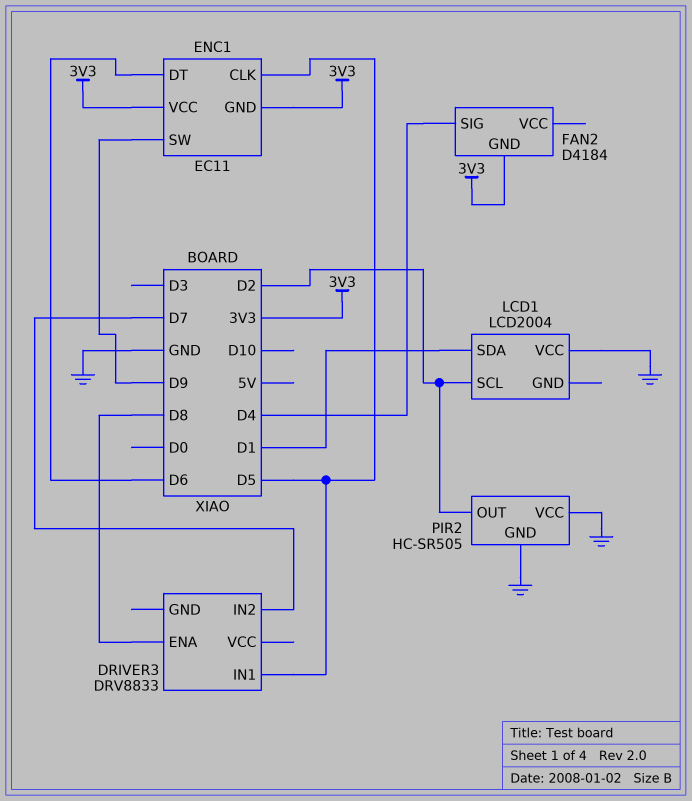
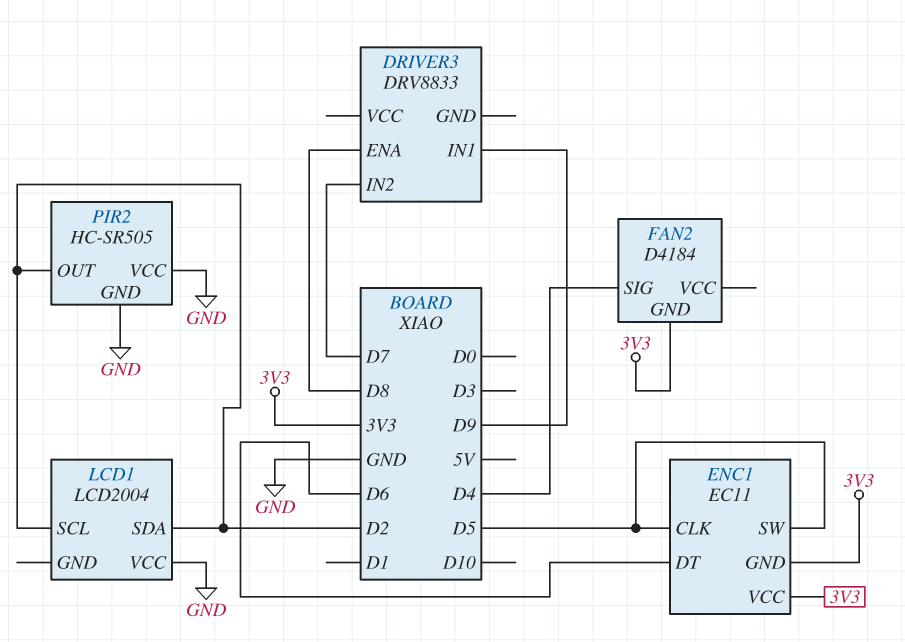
DRIVER3 pin IN1: D5 -> D9
ENC1 pin SW: D9 -> D5
LCD1 pin SDA: D1 -> D2

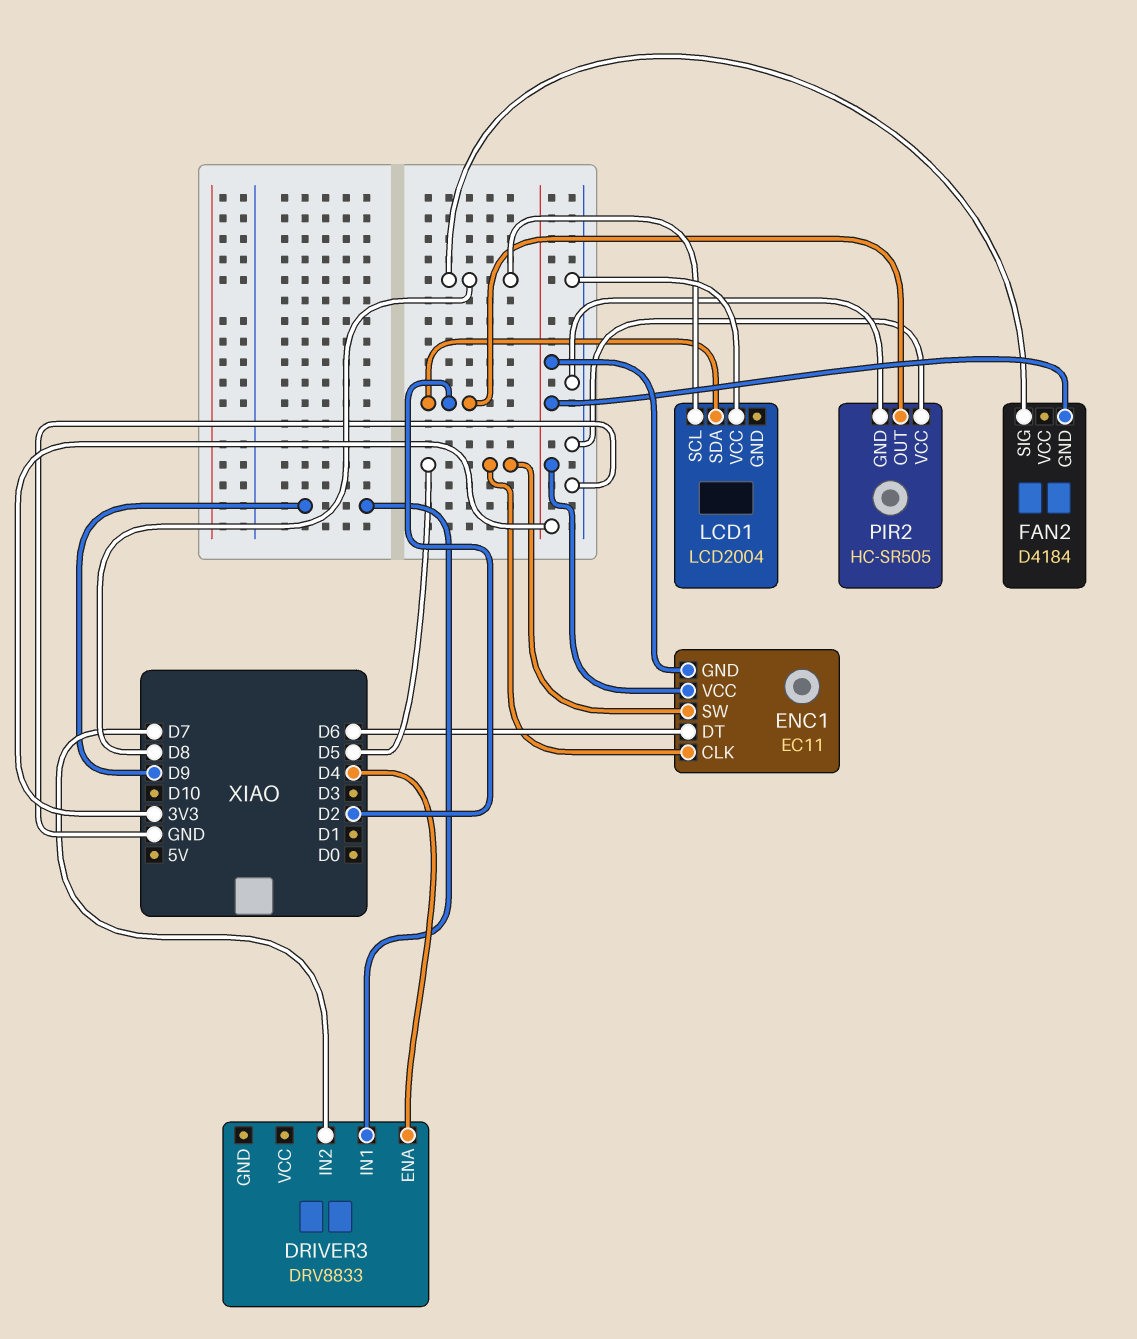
DRIVER3 pin ENA: D8 -> D4
FAN2 pin SIG: D4 -> D8
LCD1 pin SCL: D2 -> D8

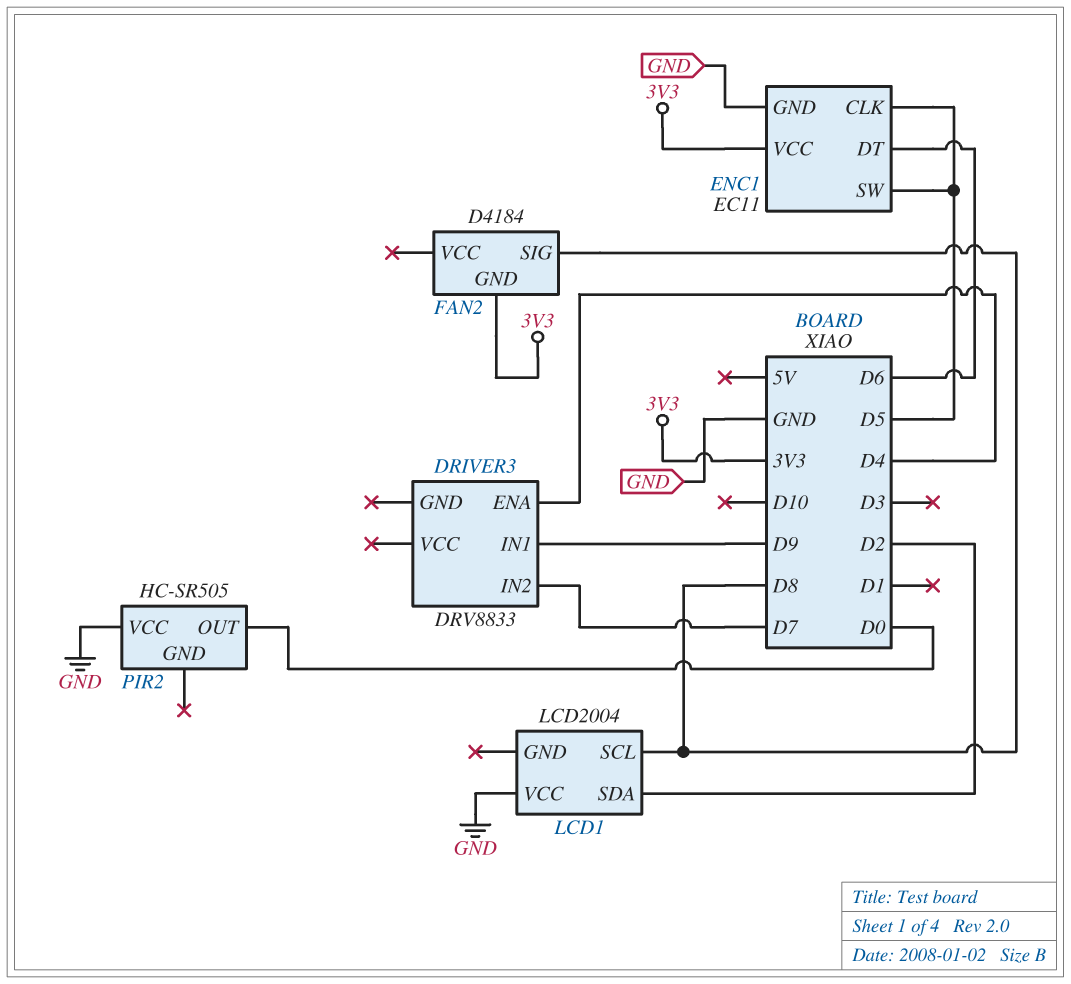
ENC1 pin GND: 3V3 -> GND
PIR2 pin GND: GND -> none
PIR2 pin OUT: D2 -> D0

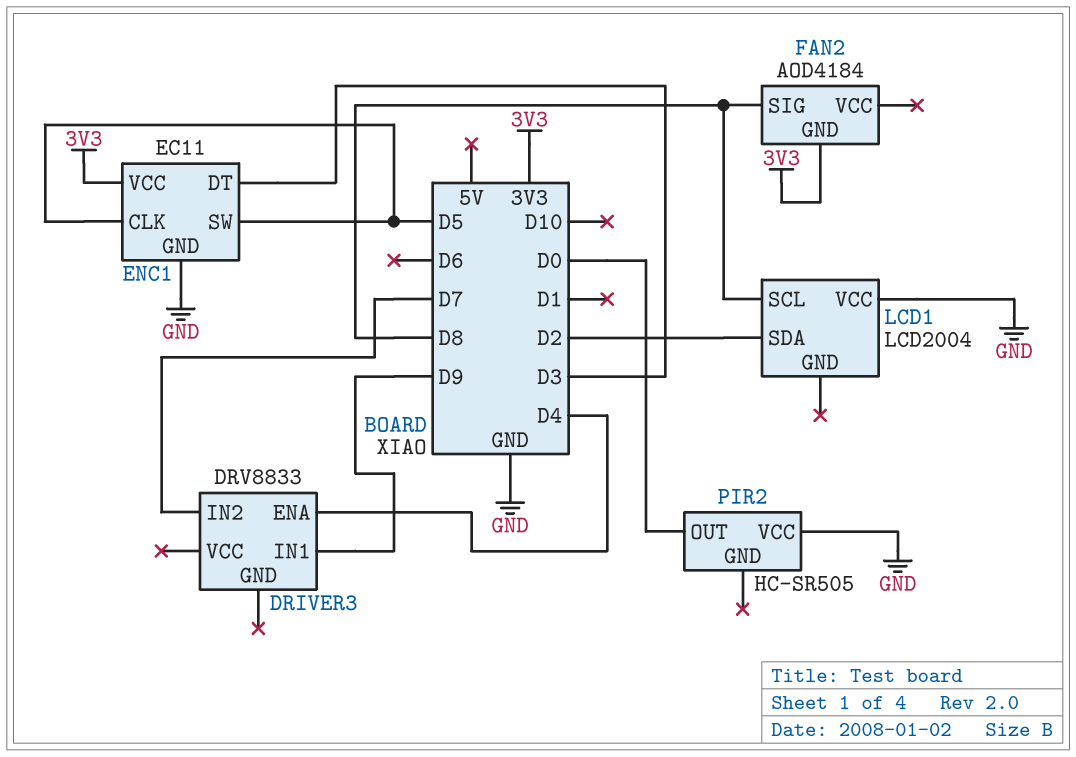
ENC1 pin DT: D6 -> D3
FAN2: D4184 -> AOD4184

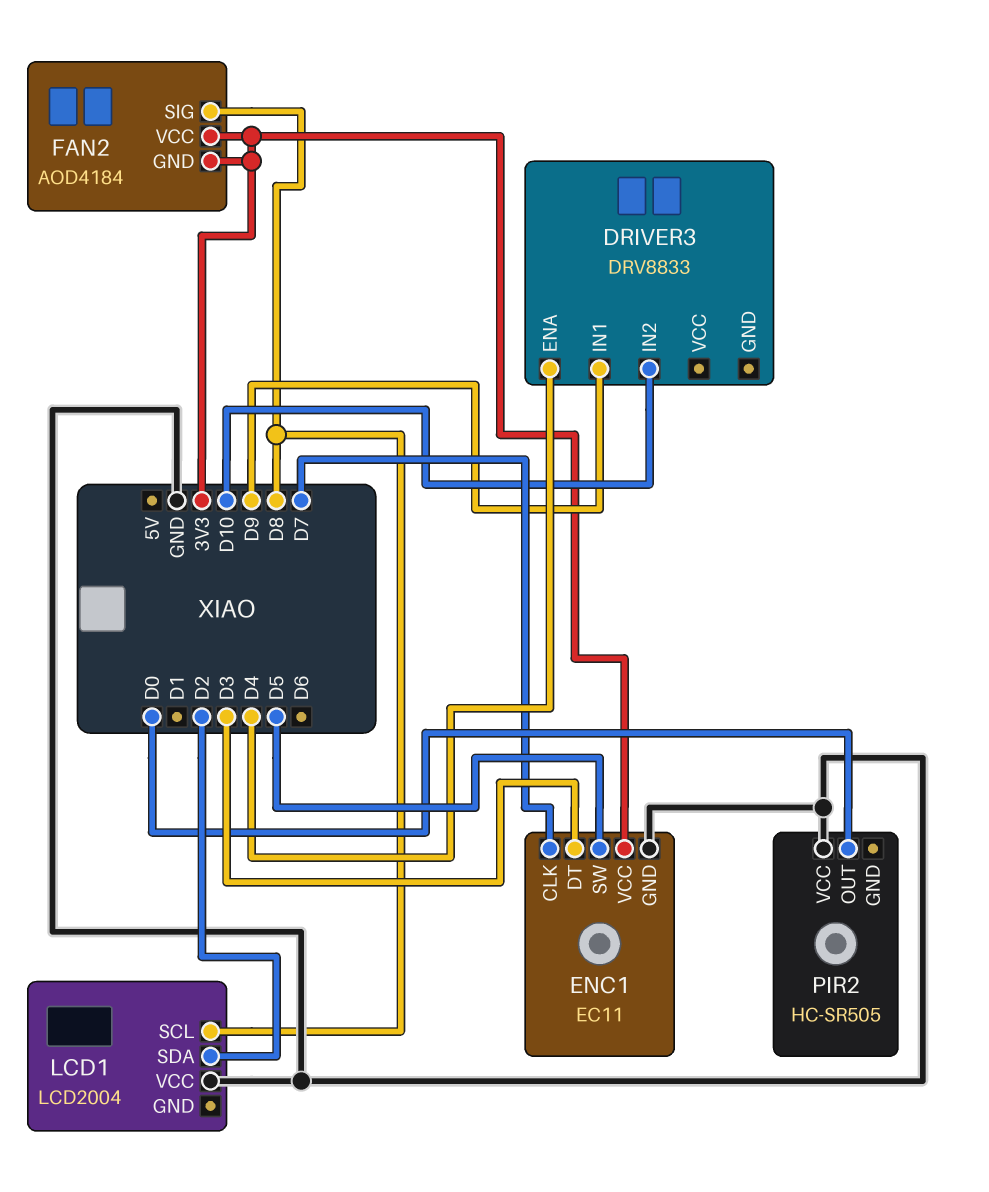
DRIVER3 pin IN2: D7 -> D10
ENC1 pin CLK: D5 -> D7
FAN2 pin VCC: none -> 3V3

